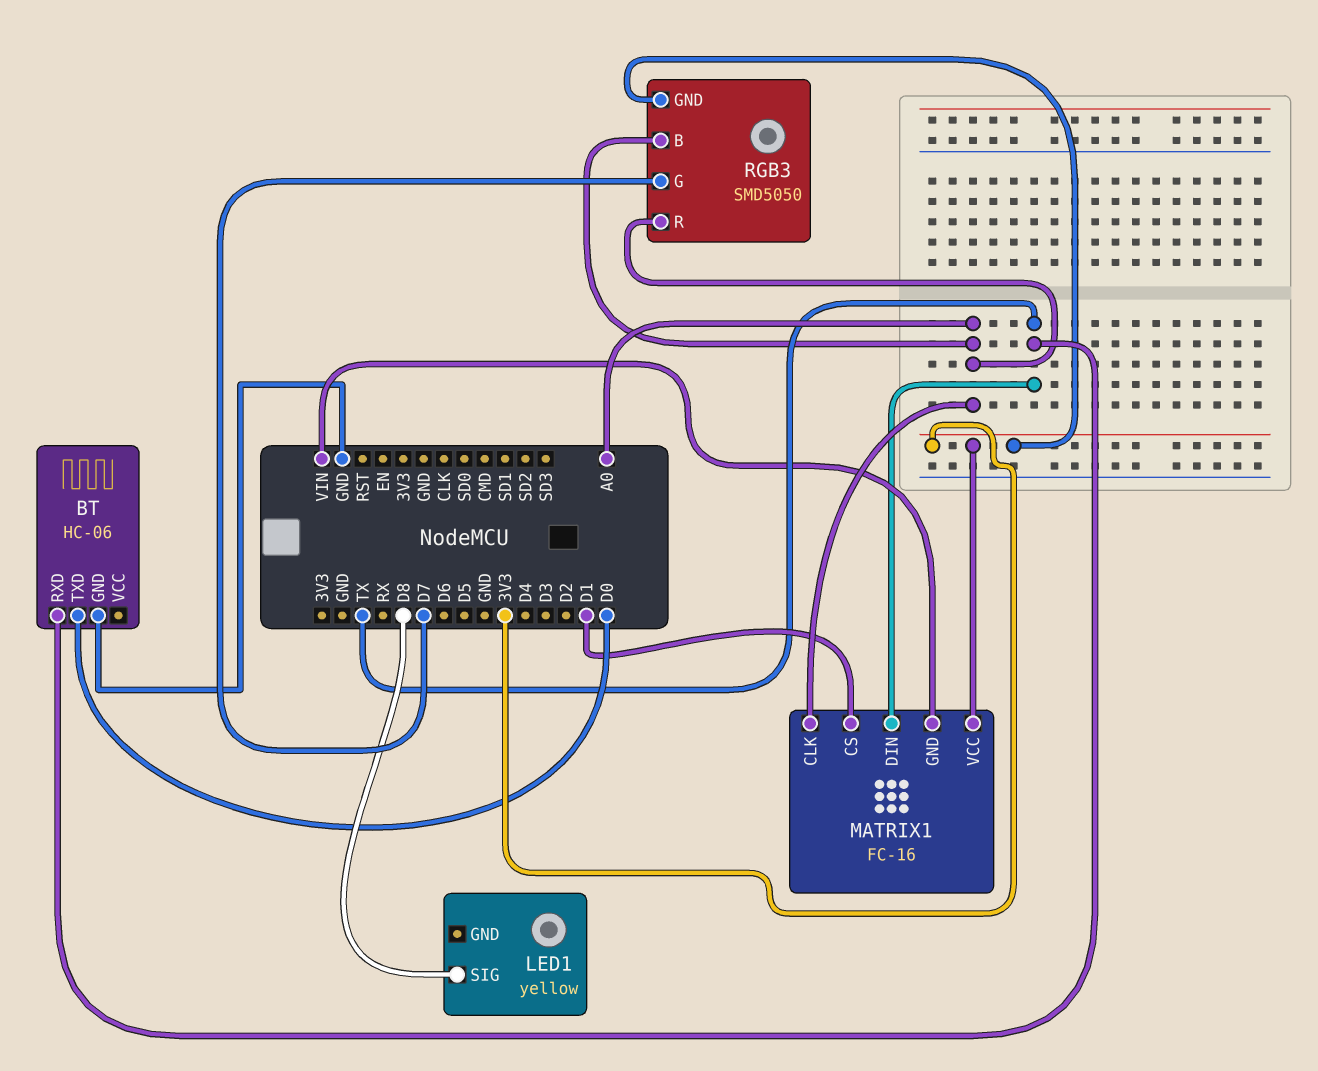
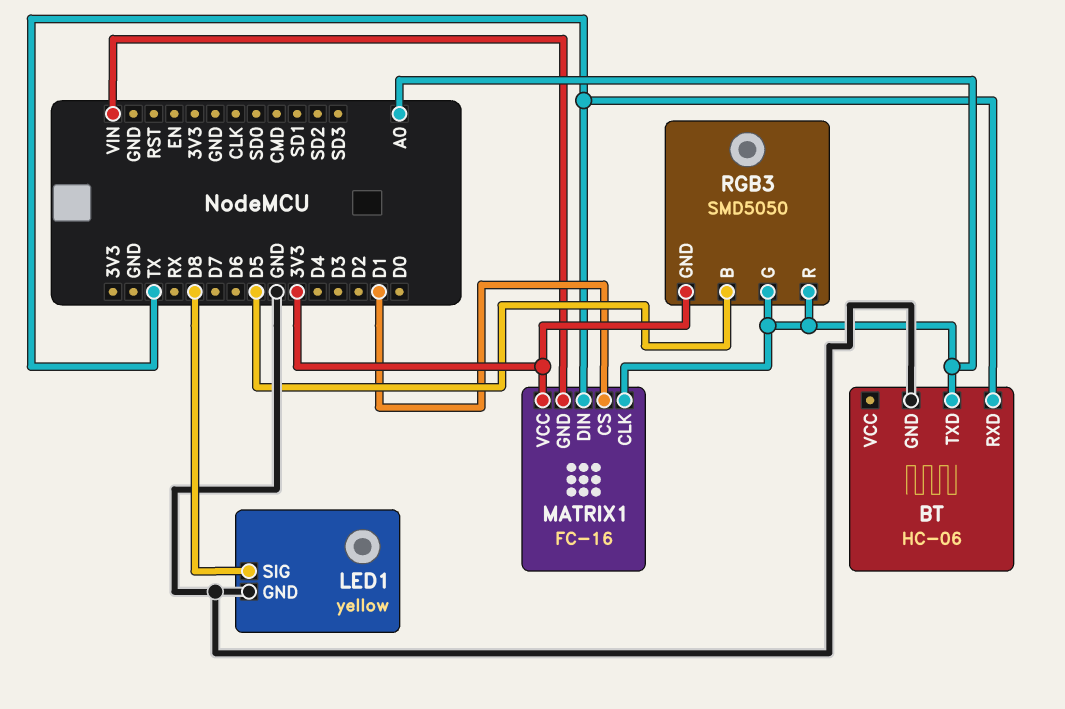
BT pin TXD: D0 -> A0
LED1 pin GND: none -> GND
RGB3 pin B: A0 -> D5
RGB3 pin G: D7 -> A0

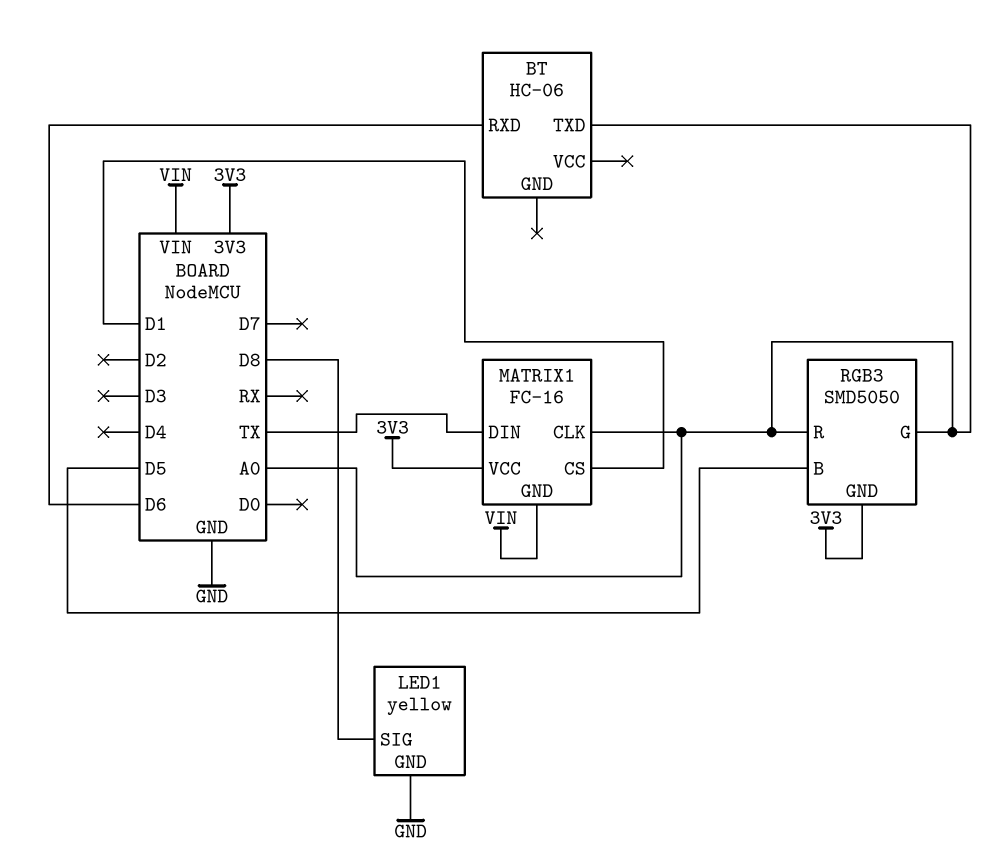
BT pin GND: GND -> none
BT pin RXD: TX -> D6

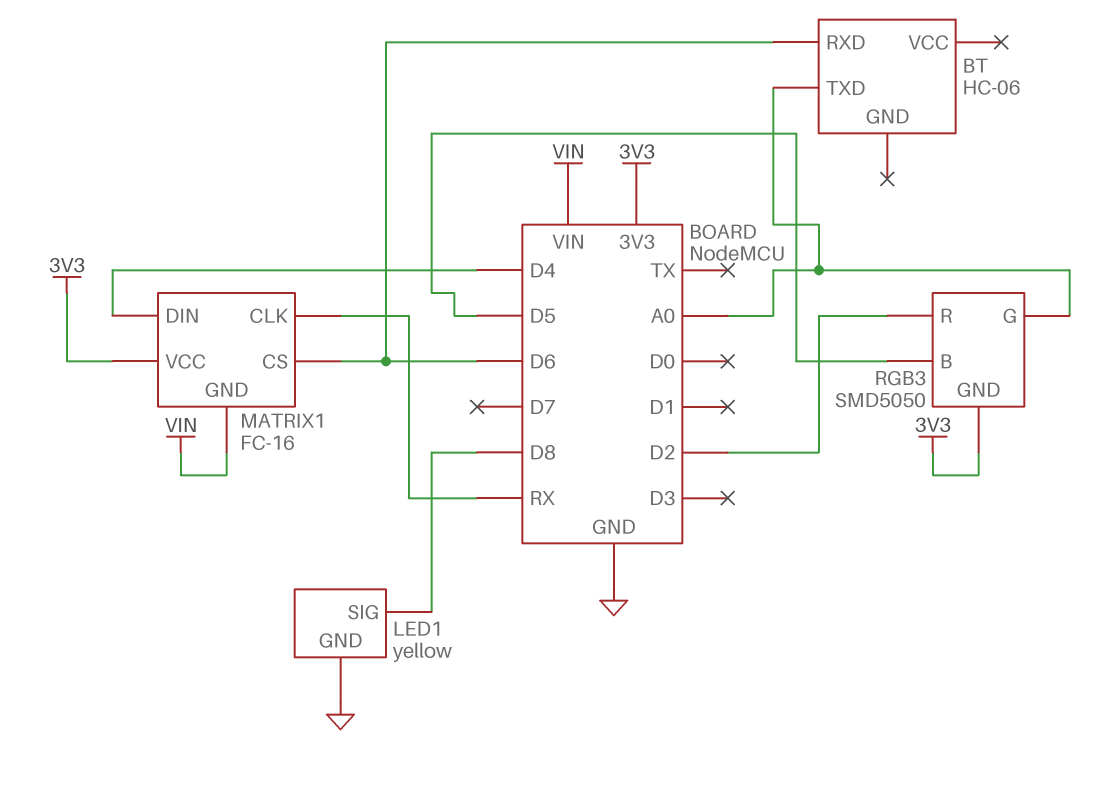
MATRIX1 pin CLK: A0 -> RX
MATRIX1 pin CS: D1 -> D6
MATRIX1 pin DIN: TX -> D4
RGB3 pin R: A0 -> D2

